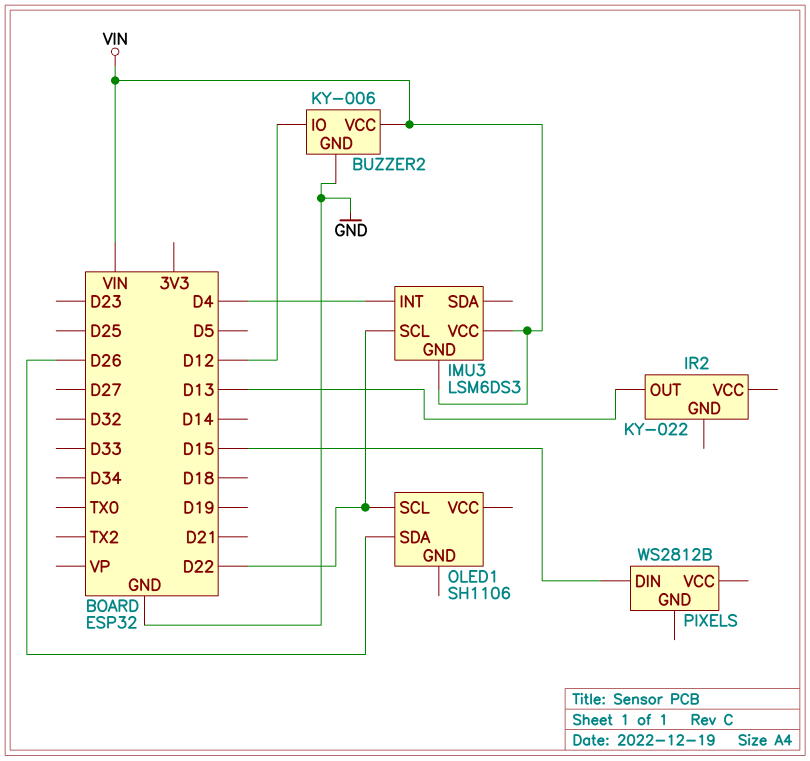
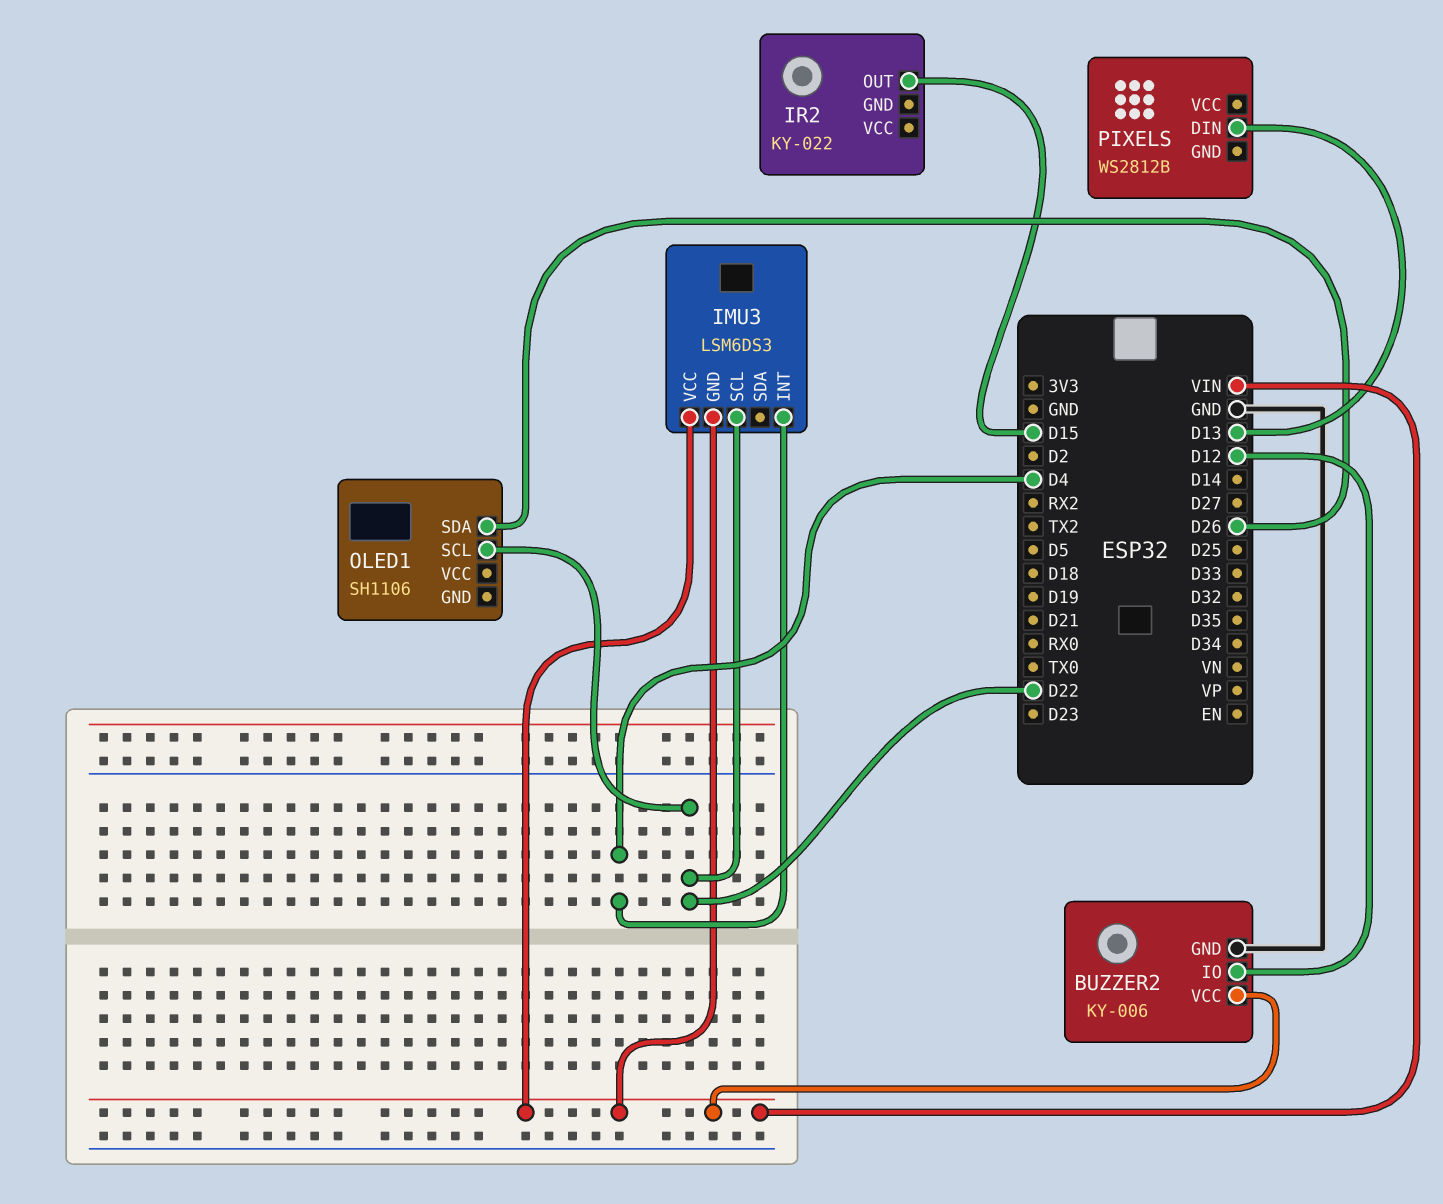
IR2 pin OUT: D13 -> D15
PIXELS pin DIN: D15 -> D13

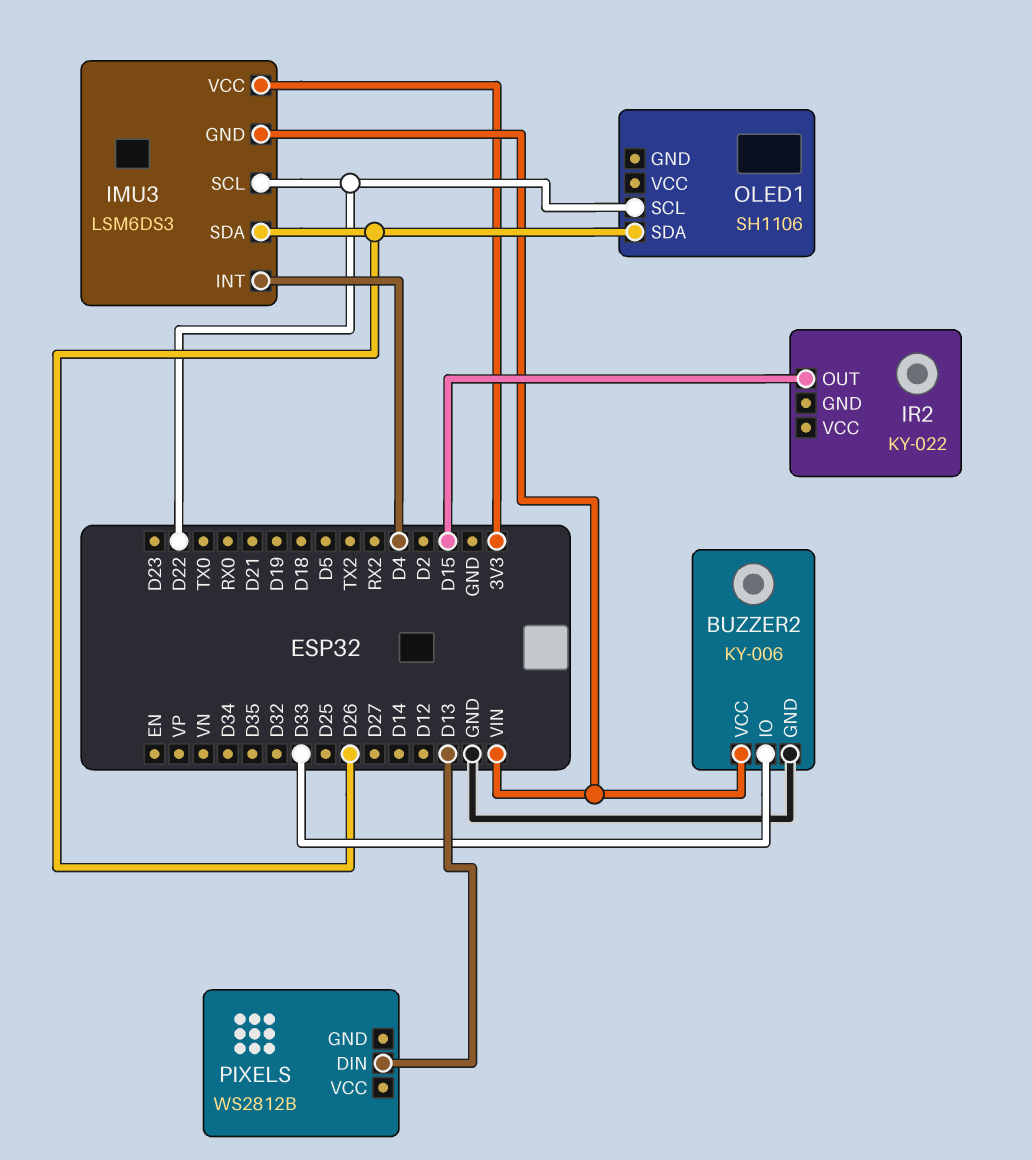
BUZZER2 pin IO: D12 -> D33
IMU3 pin SDA: none -> D26
IMU3 pin VCC: VIN -> 3V3

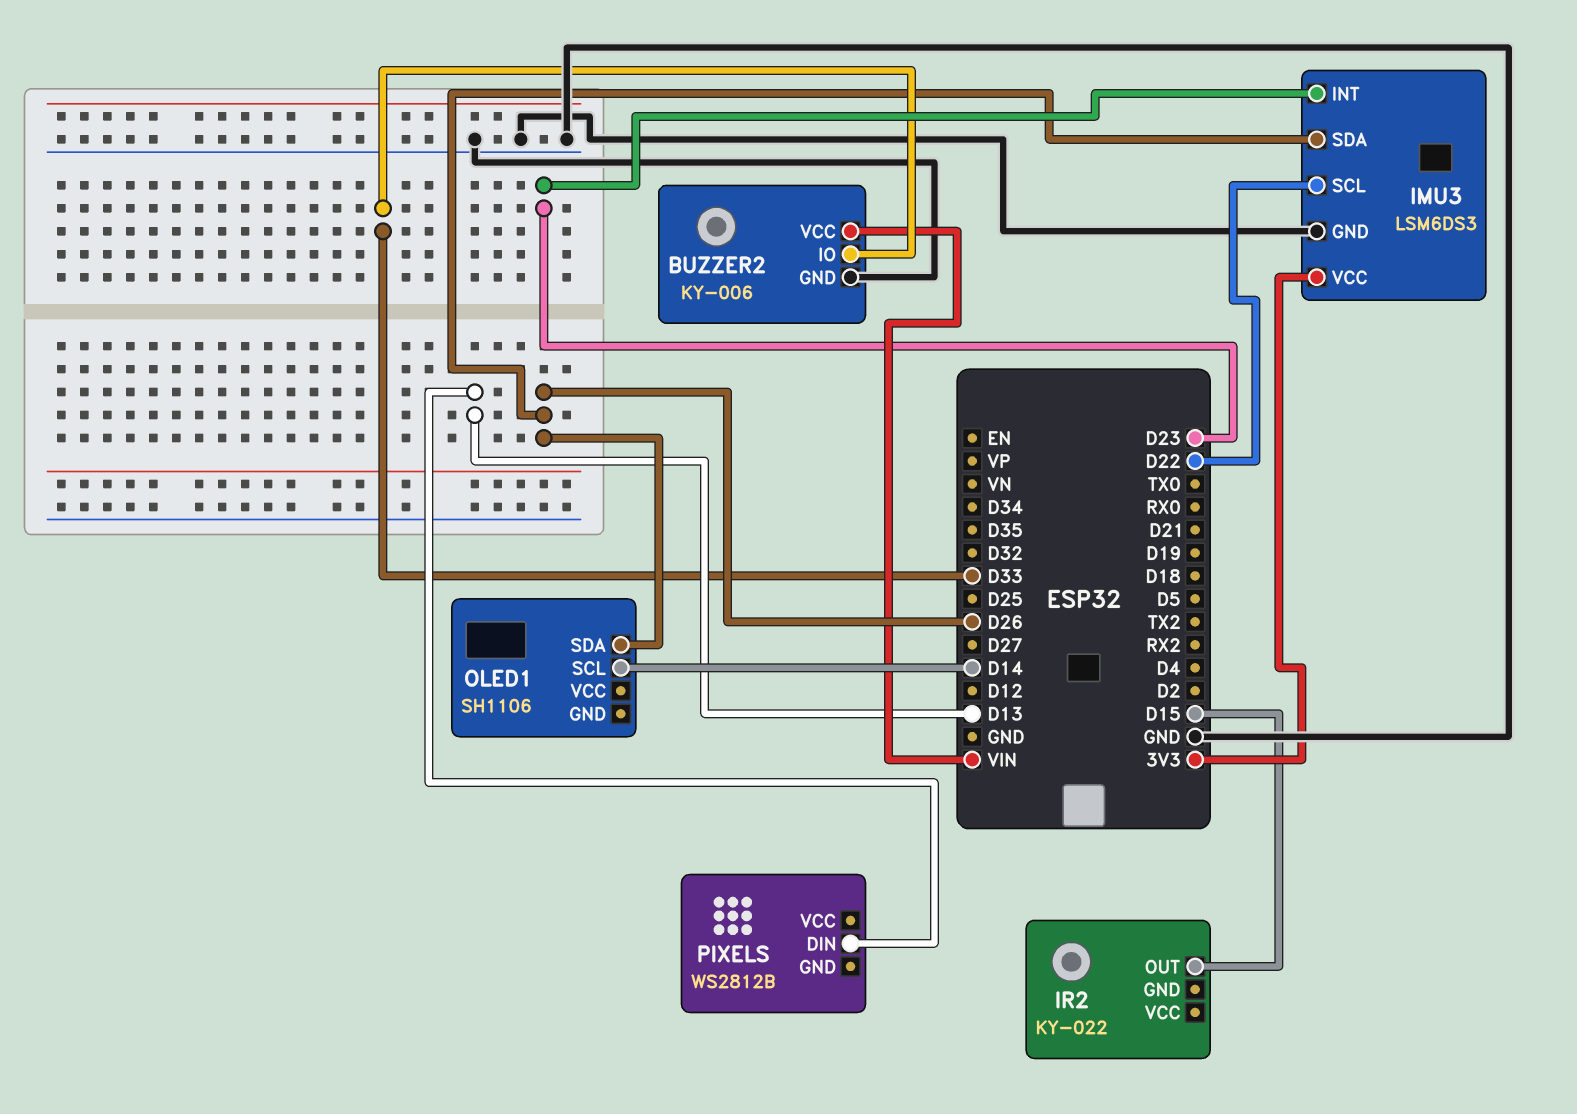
IMU3 pin GND: VIN -> GND
IMU3 pin INT: D4 -> D23
OLED1 pin SCL: D22 -> D14

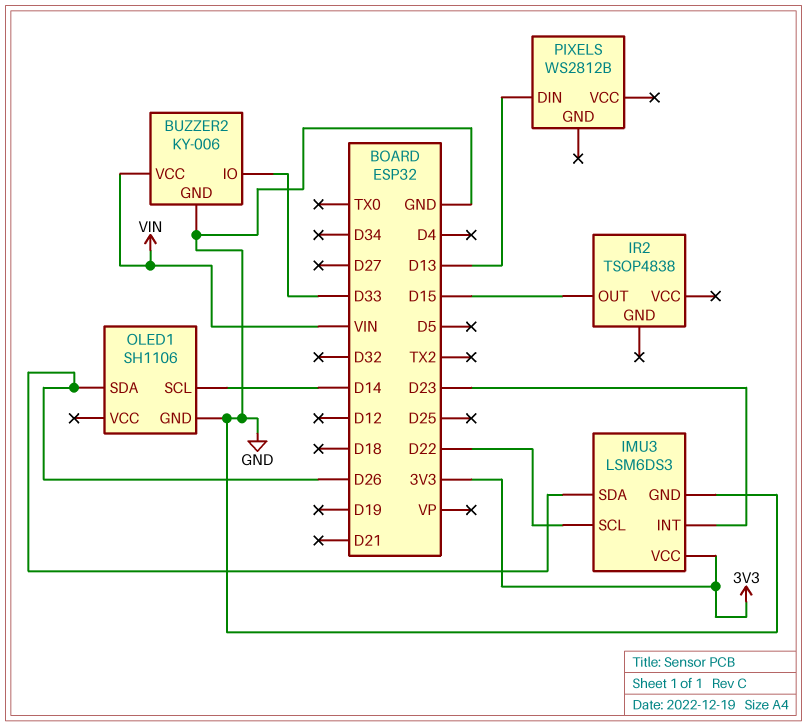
IR2: KY-022 -> TSOP4838
OLED1 pin GND: none -> GND

